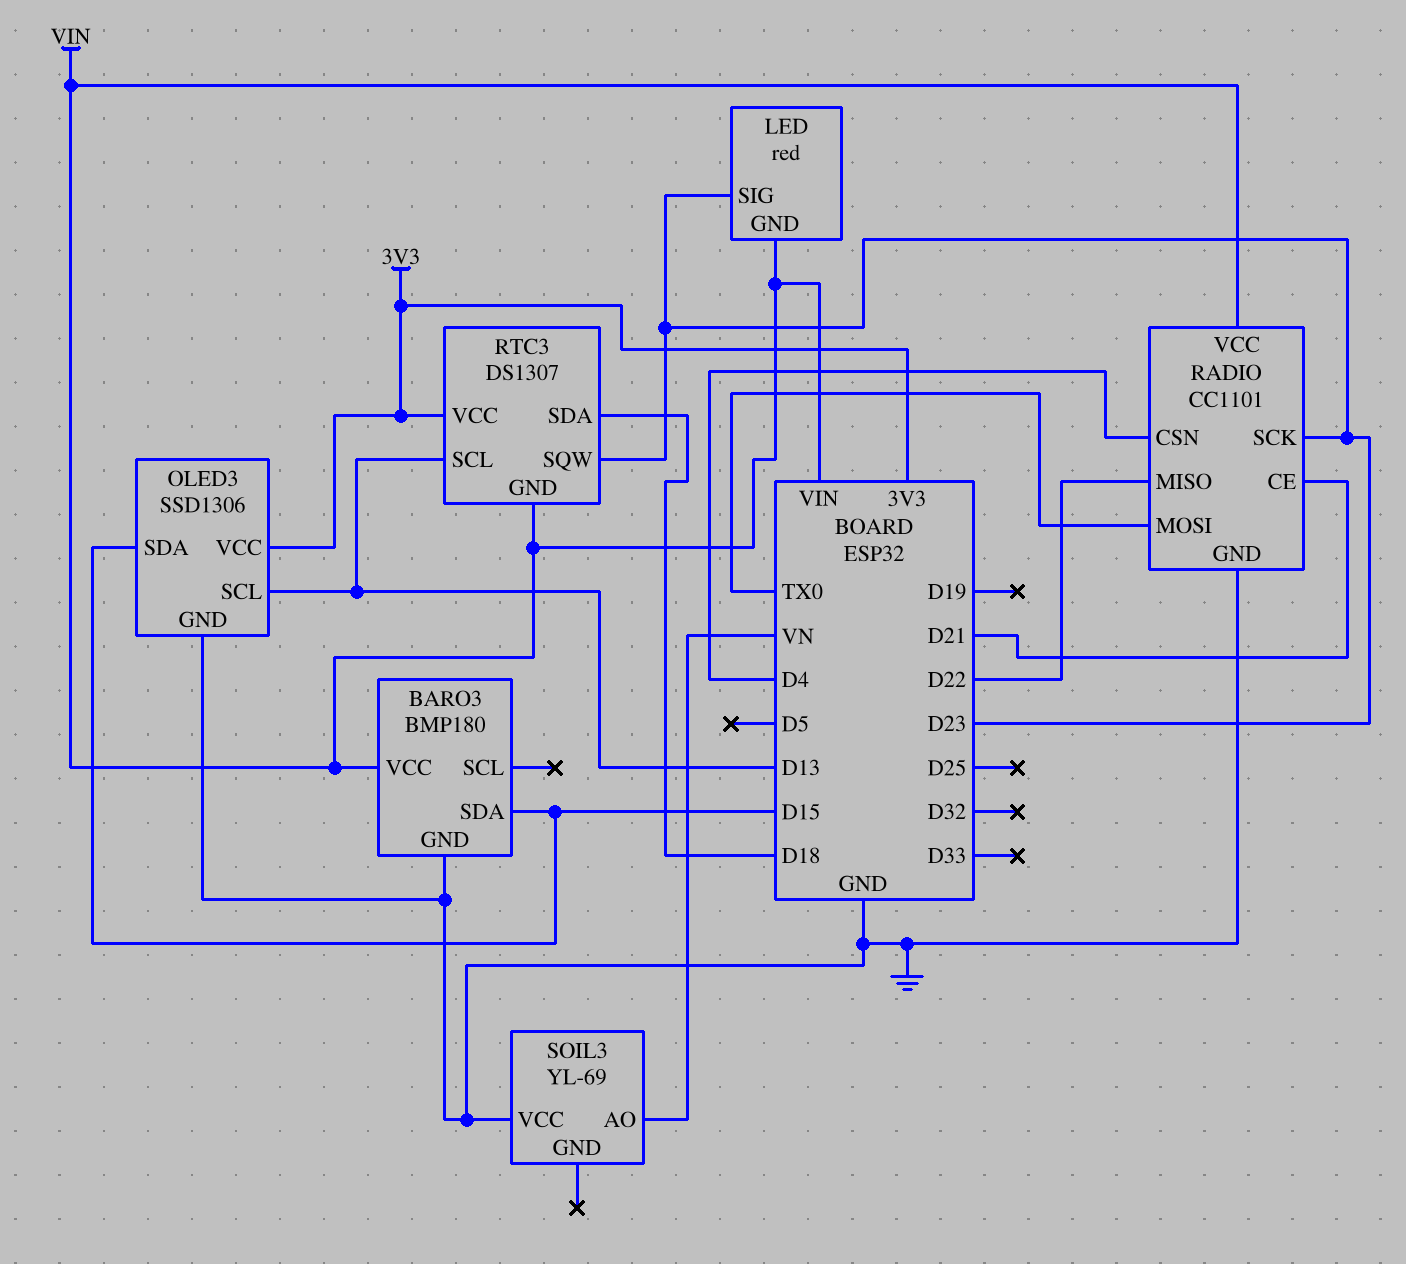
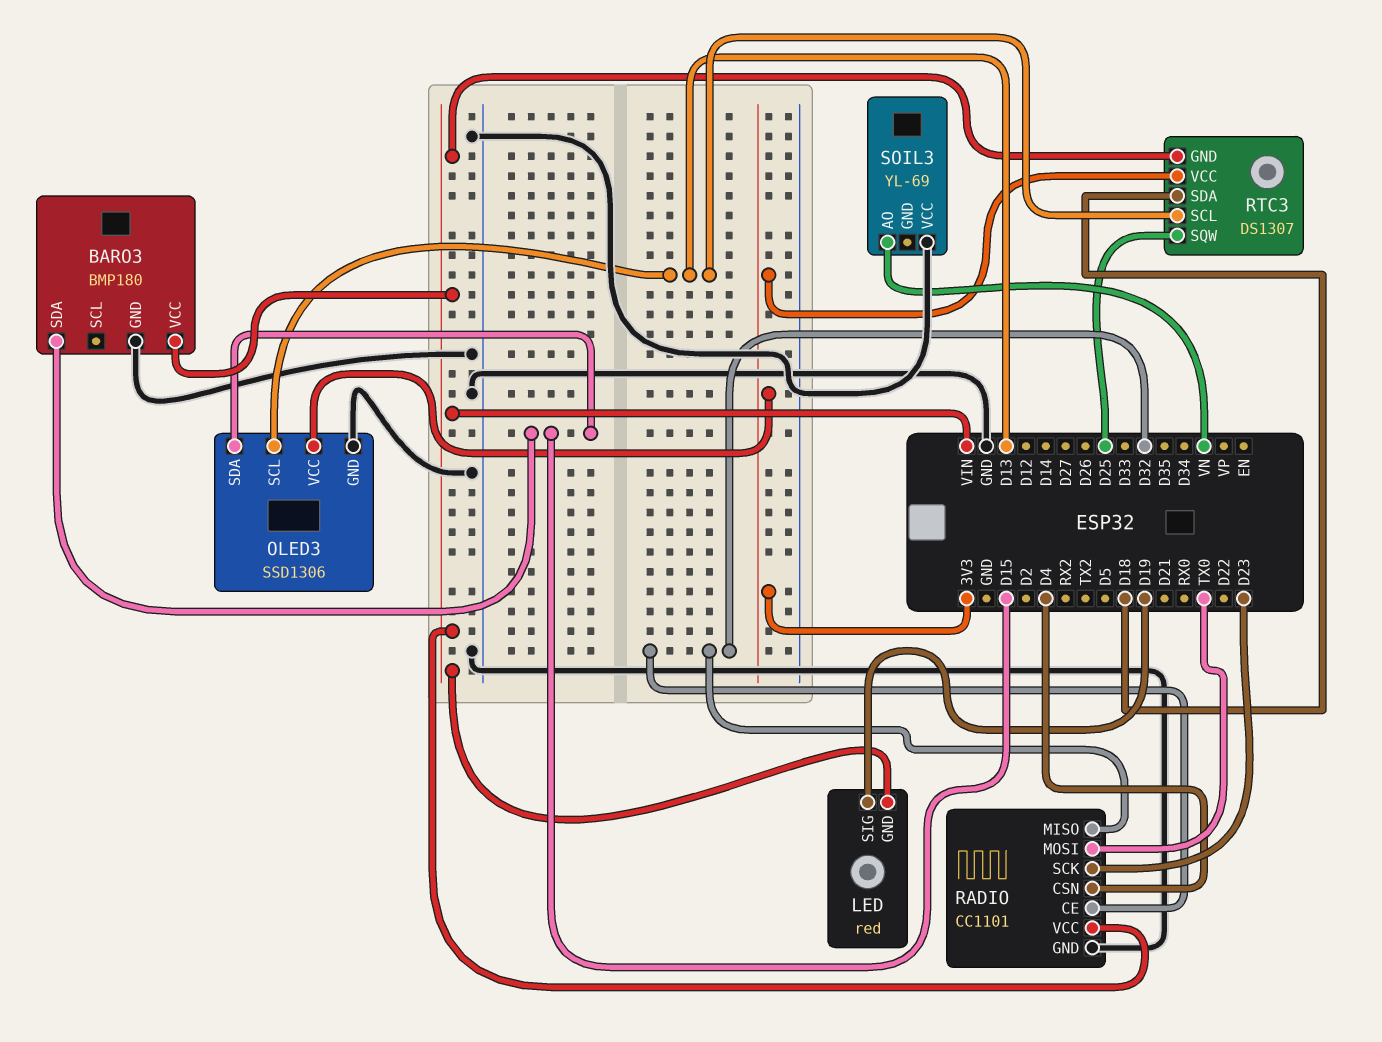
LED pin SIG: D23 -> D19
RADIO pin CE: D21 -> D32
RADIO pin MISO: D22 -> D32
RTC3 pin SQW: D23 -> D25

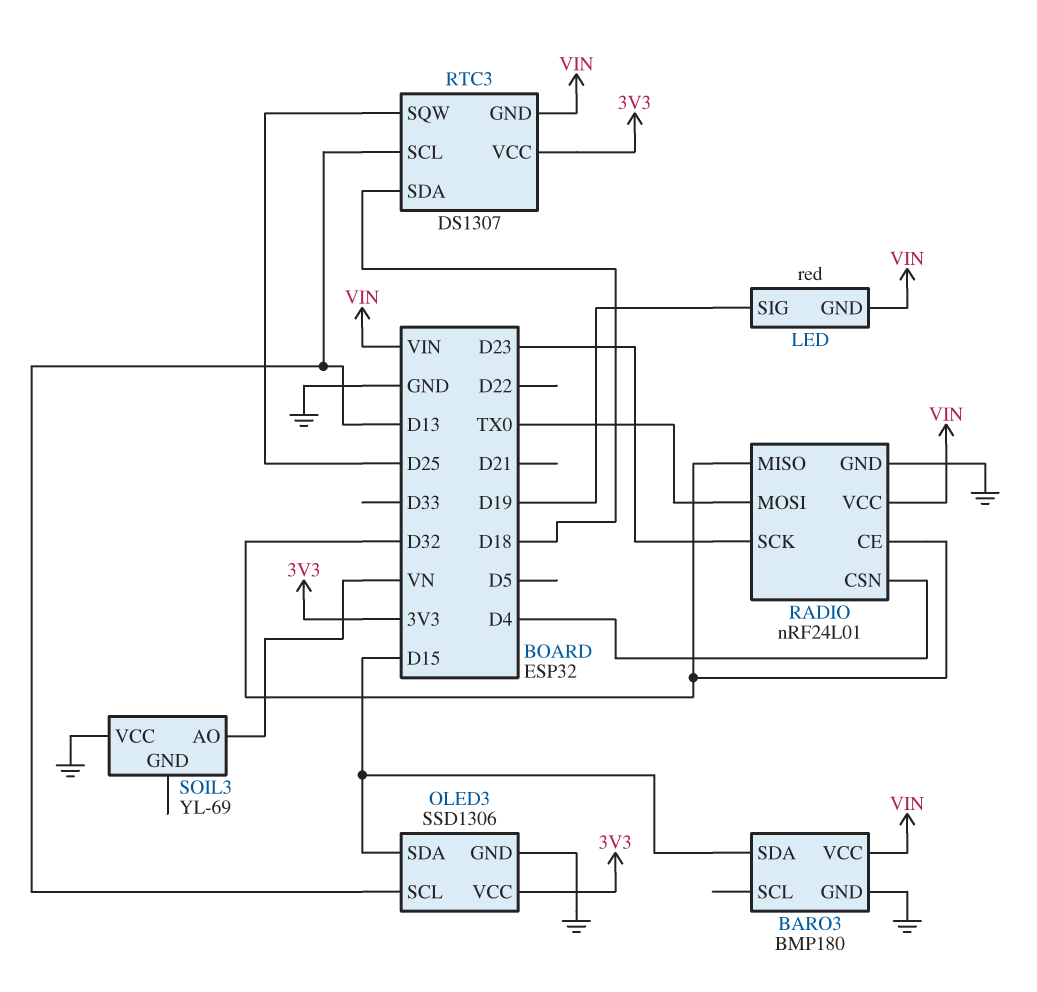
RADIO: CC1101 -> nRF24L01

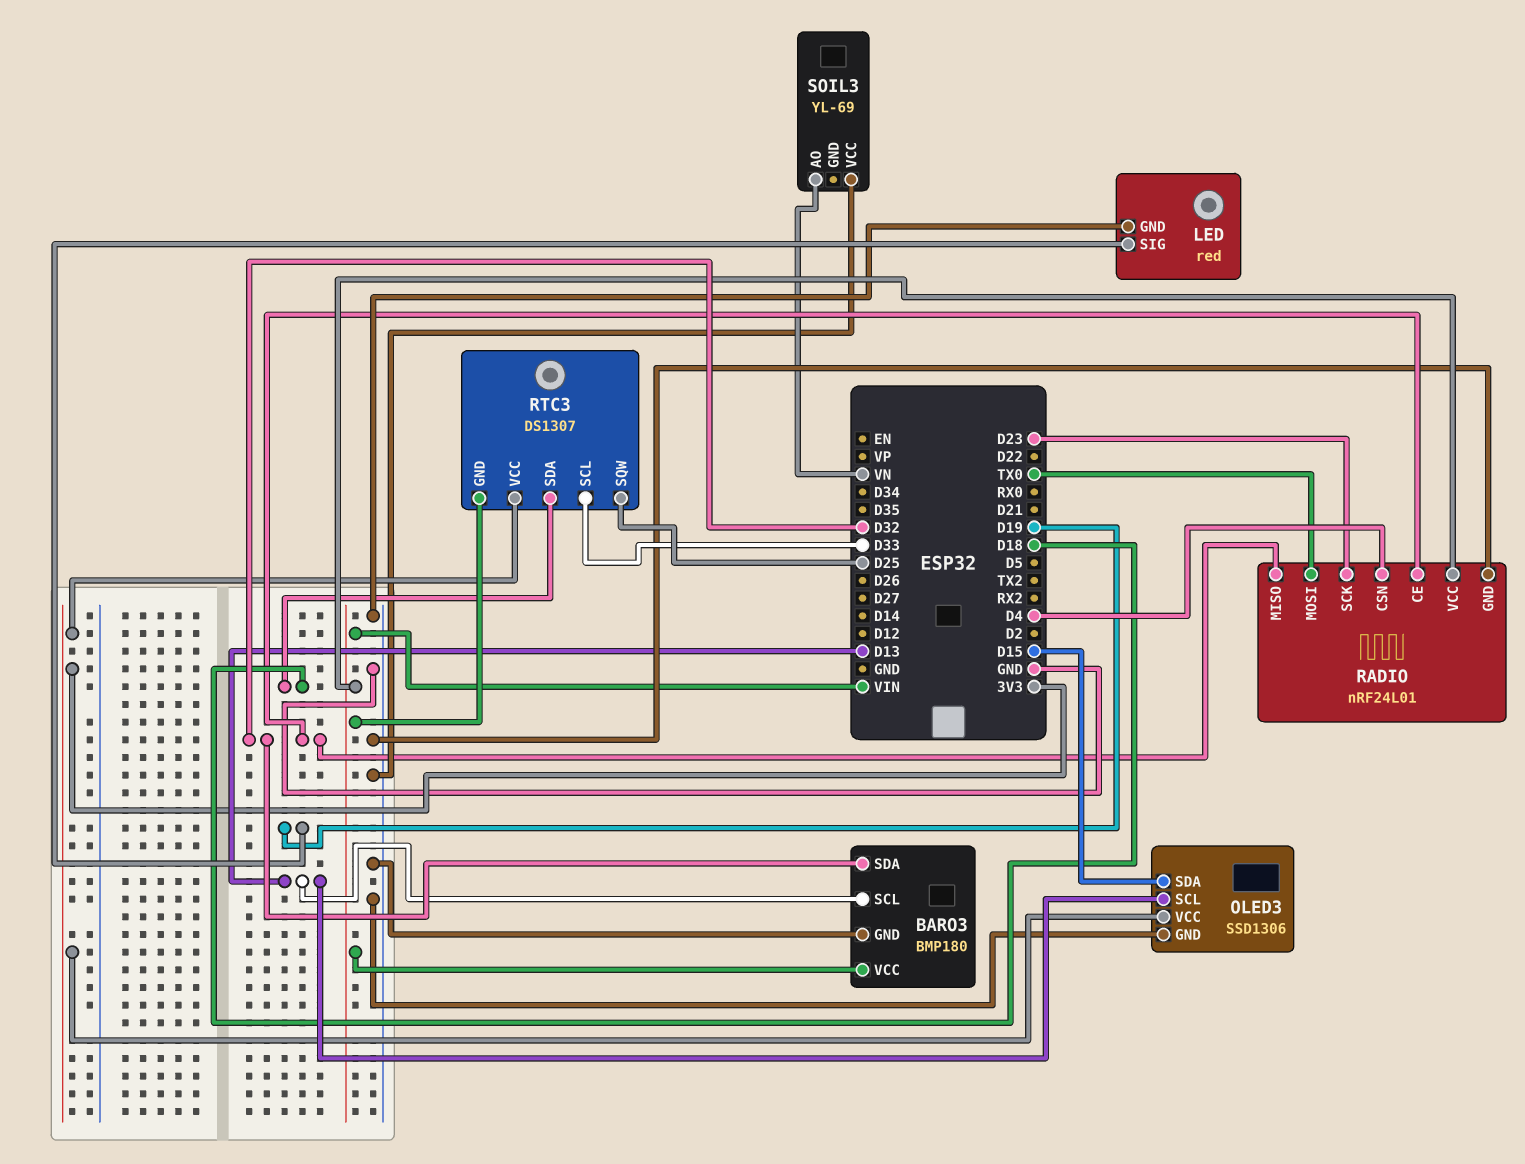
BARO3 pin SCL: none -> D13
BARO3 pin SDA: D15 -> D32
LED pin GND: VIN -> GND
RTC3 pin SCL: D13 -> D33

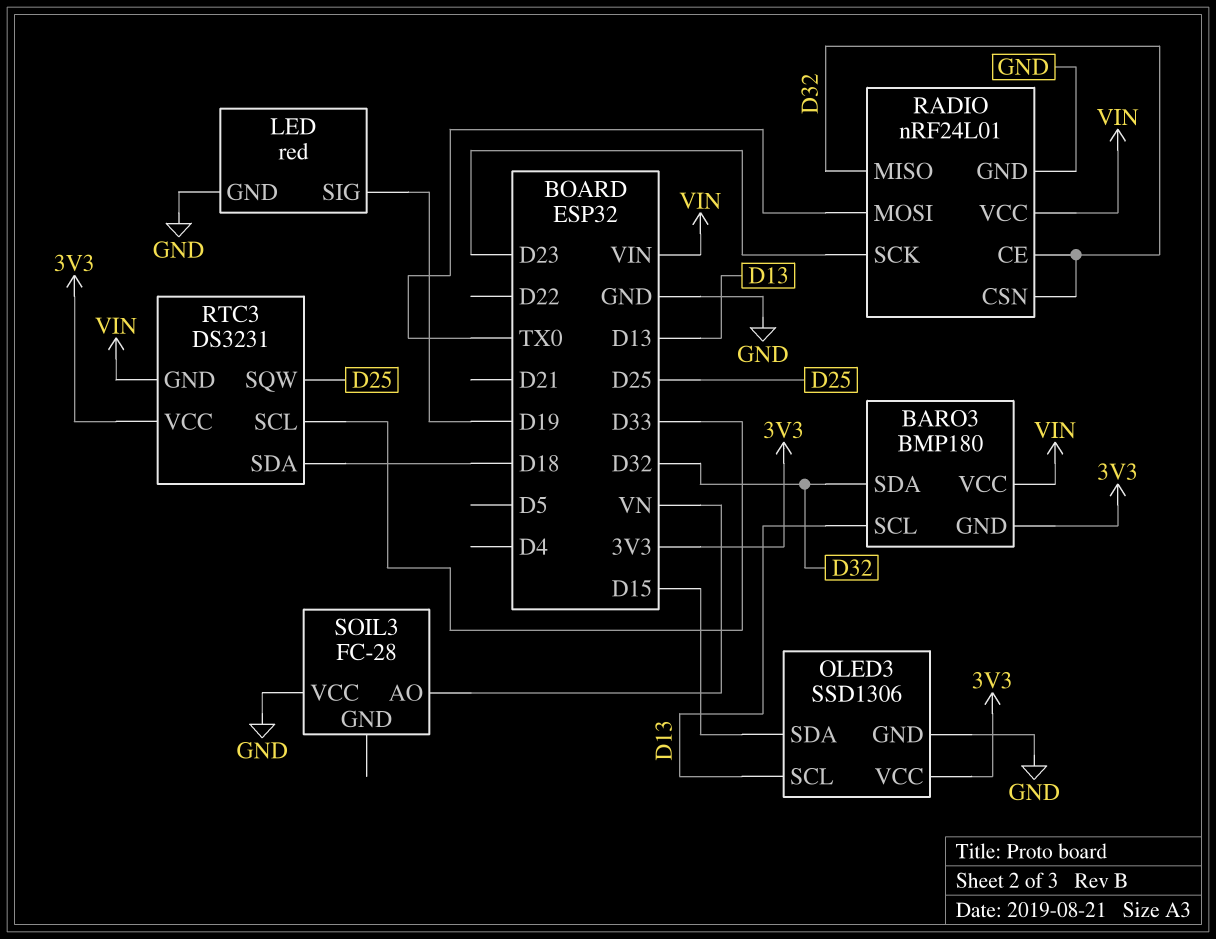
BARO3 pin GND: GND -> 3V3
RADIO pin CSN: D4 -> D32
RTC3: DS1307 -> DS3231
SOIL3: YL-69 -> FC-28

